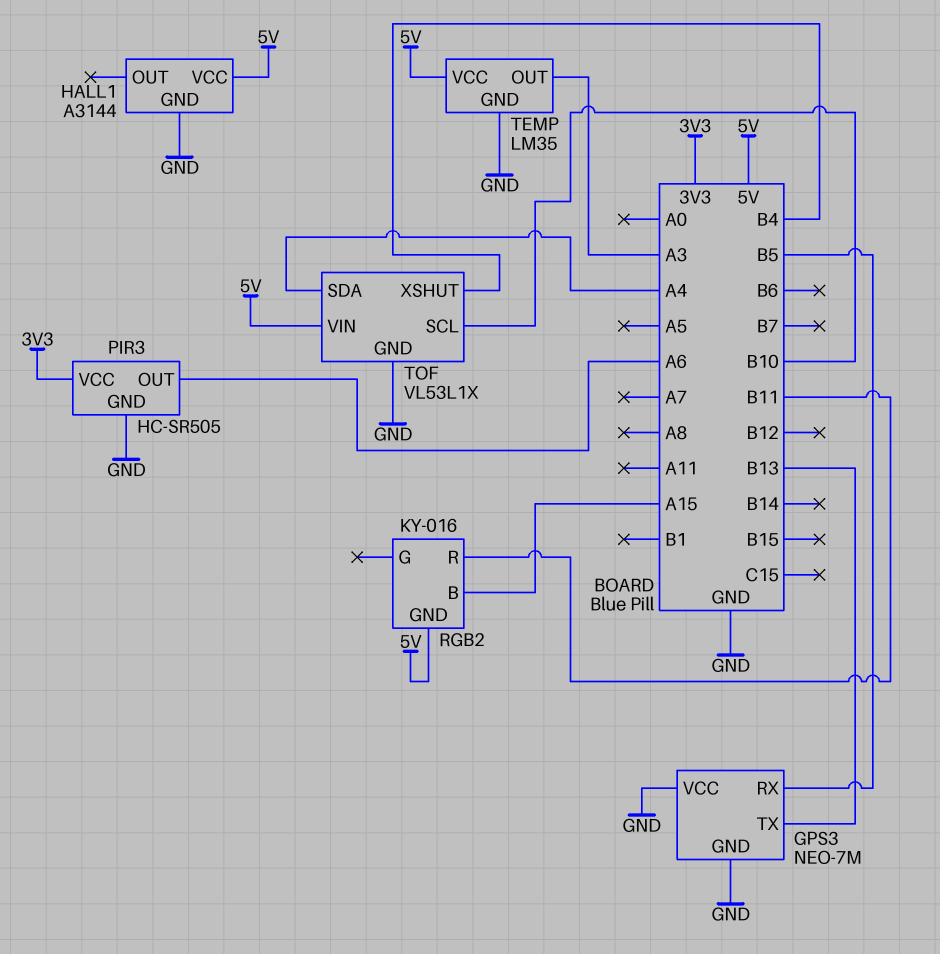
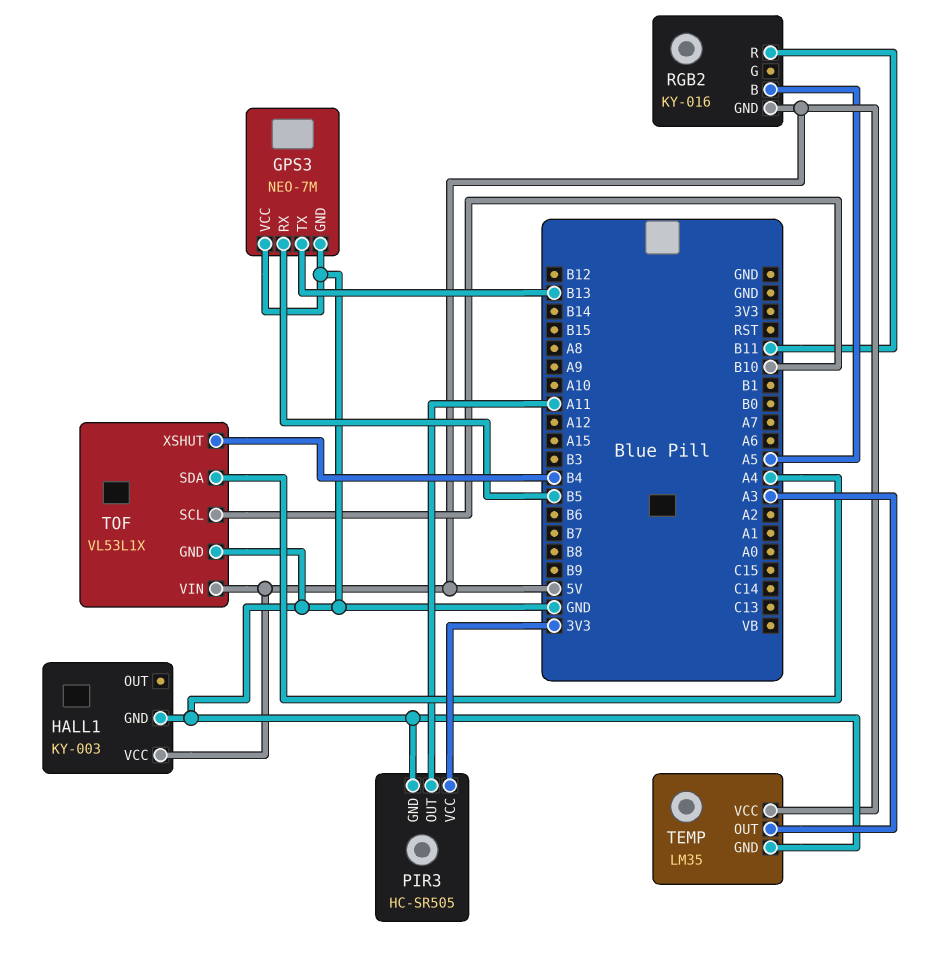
HALL1: A3144 -> KY-003
PIR3 pin OUT: A6 -> A11
RGB2 pin B: A15 -> A5

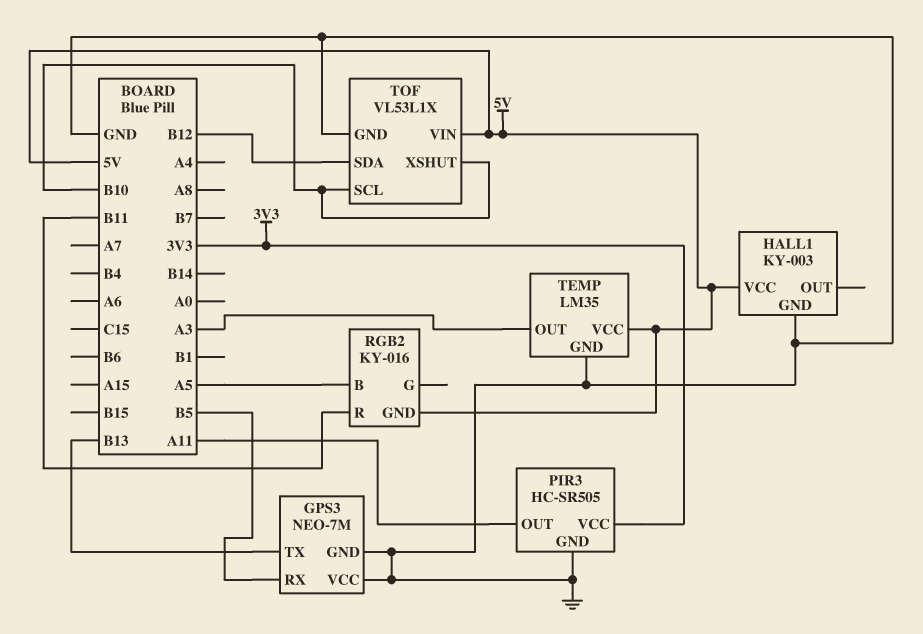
TOF pin SDA: A4 -> B12
TOF pin XSHUT: B4 -> B10

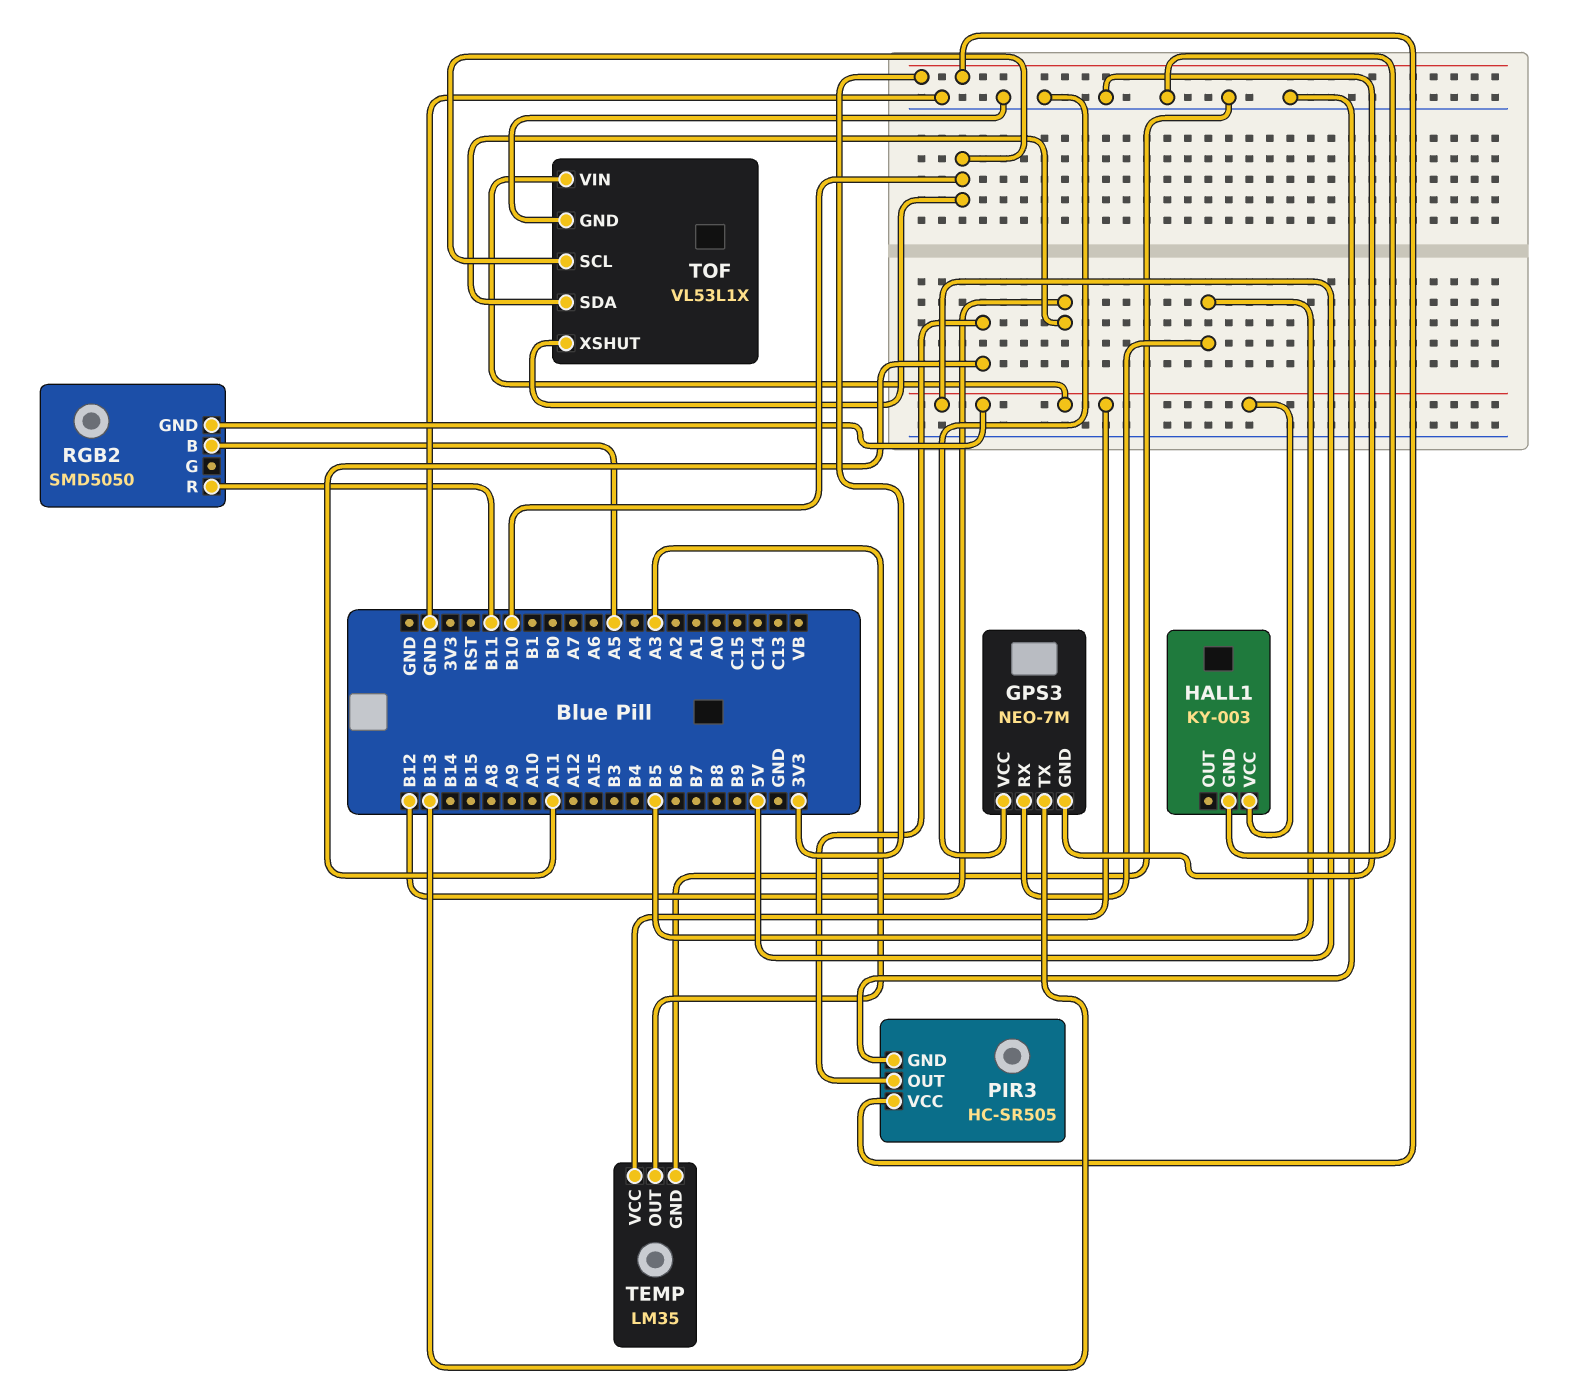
RGB2: KY-016 -> SMD5050

